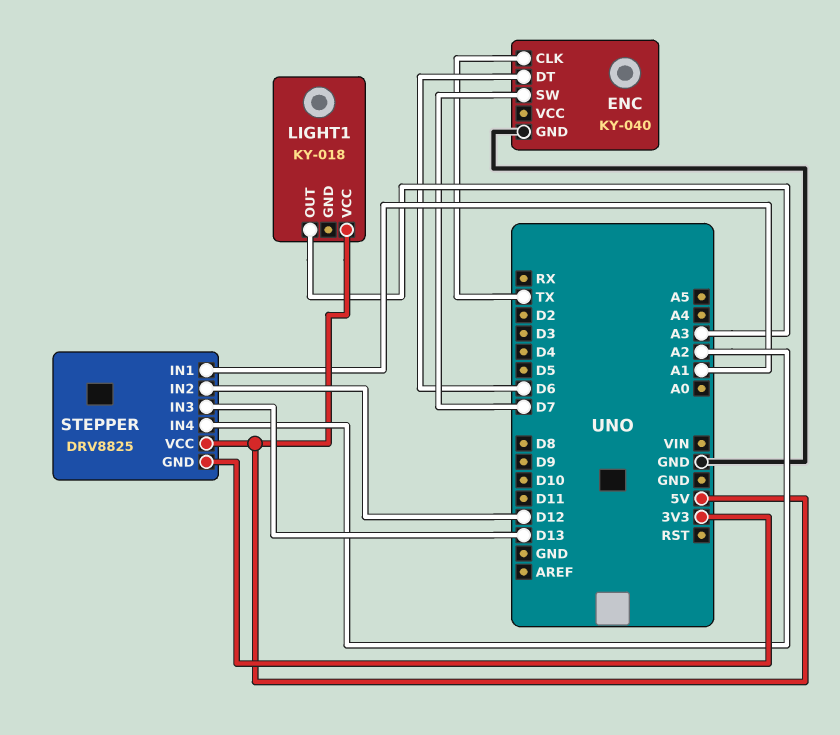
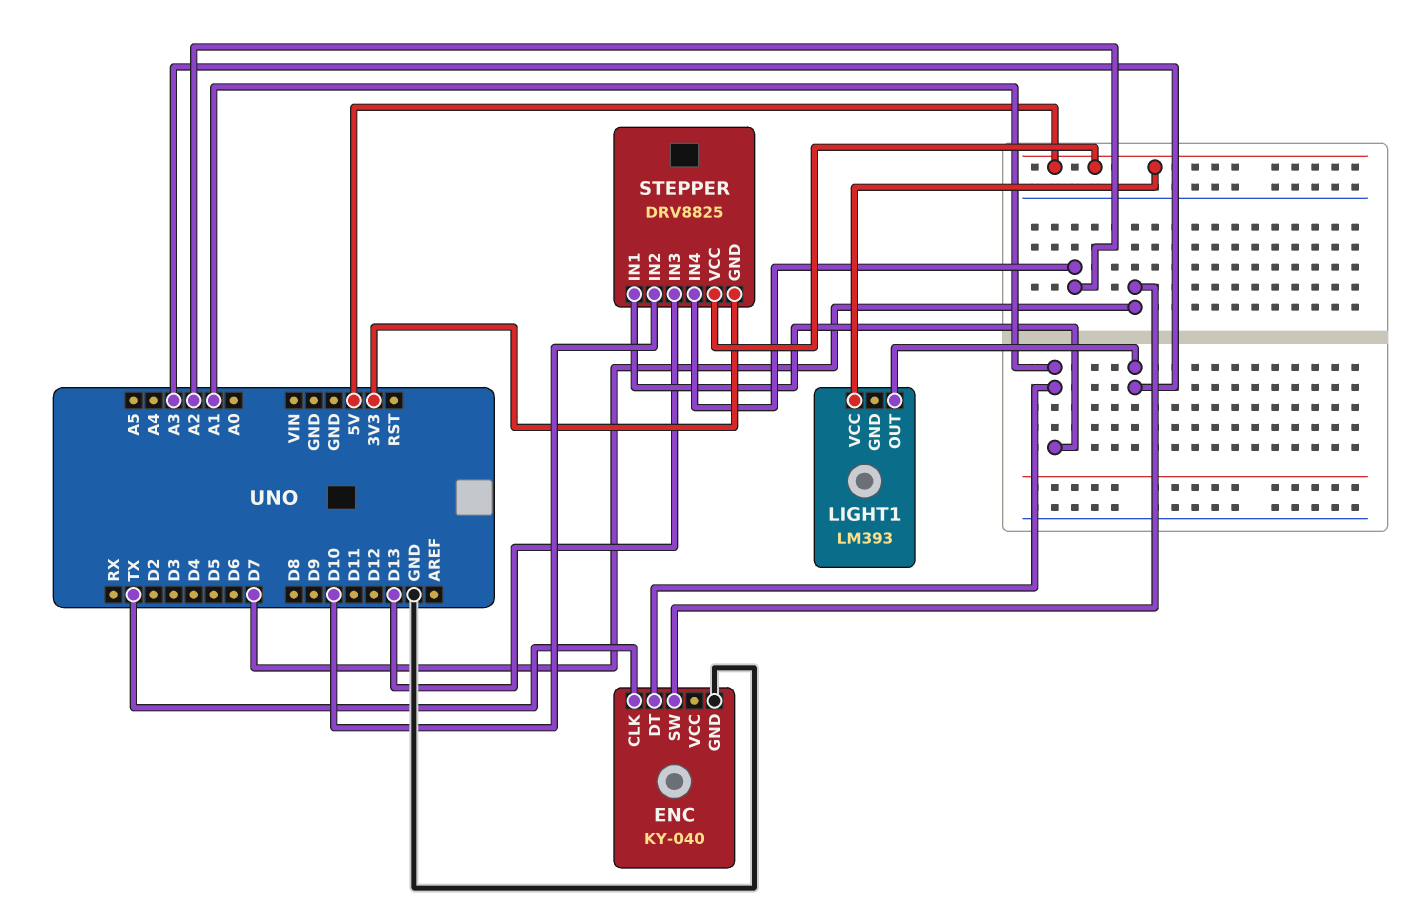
ENC pin DT: D6 -> A1
LIGHT1: KY-018 -> LM393
STEPPER pin IN2: D12 -> D10

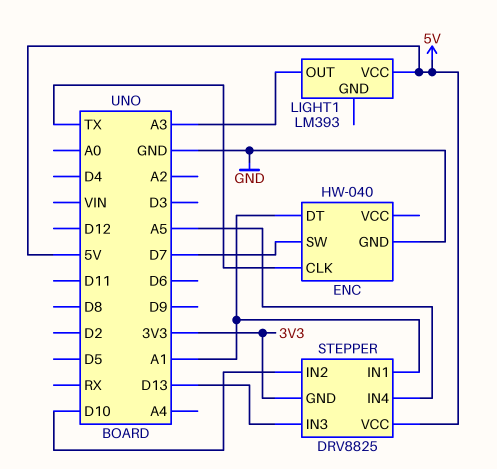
ENC: KY-040 -> HW-040
STEPPER pin IN4: A2 -> A5

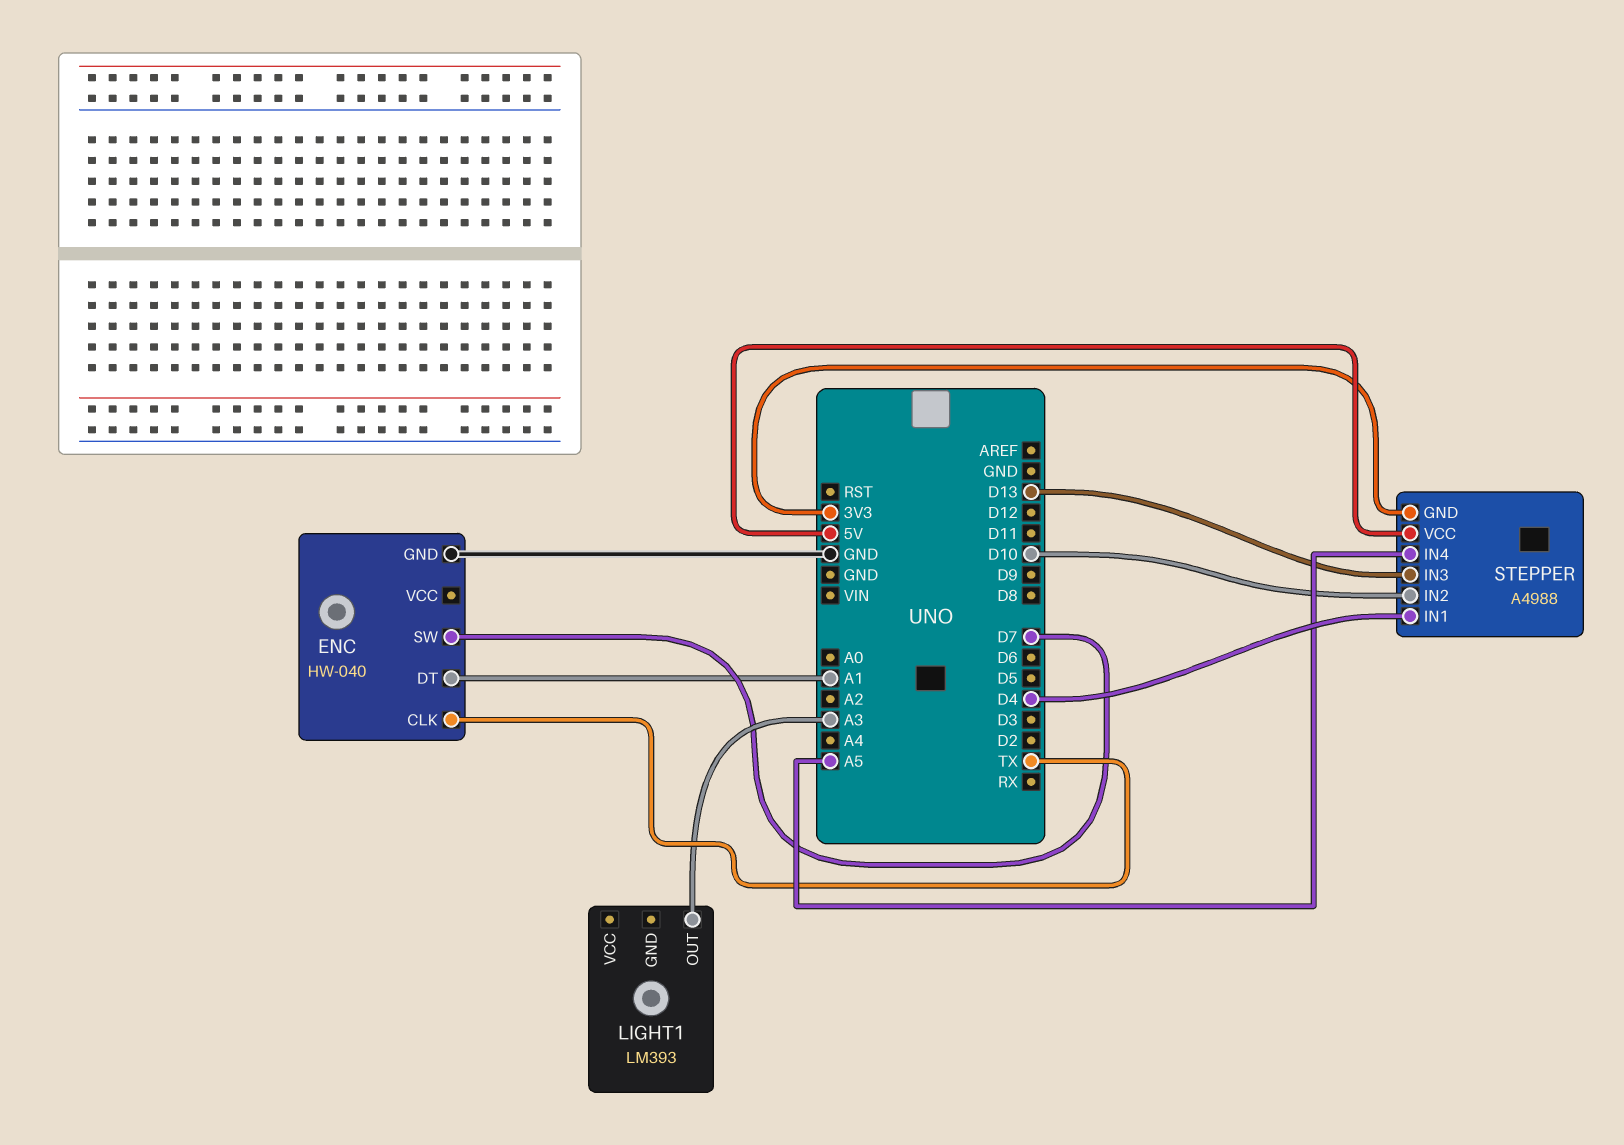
LIGHT1 pin VCC: 5V -> none
STEPPER: DRV8825 -> A4988
STEPPER pin IN1: A1 -> D4

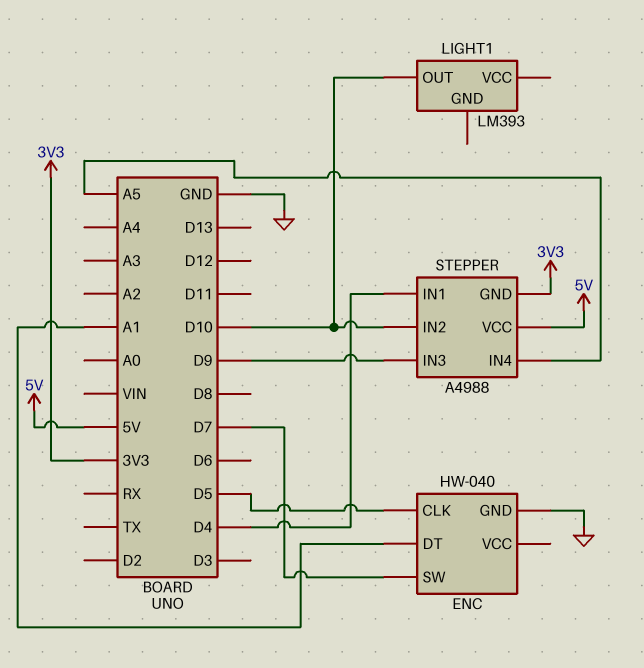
ENC pin CLK: TX -> D5
LIGHT1 pin OUT: A3 -> D10
STEPPER pin IN3: D13 -> D9

